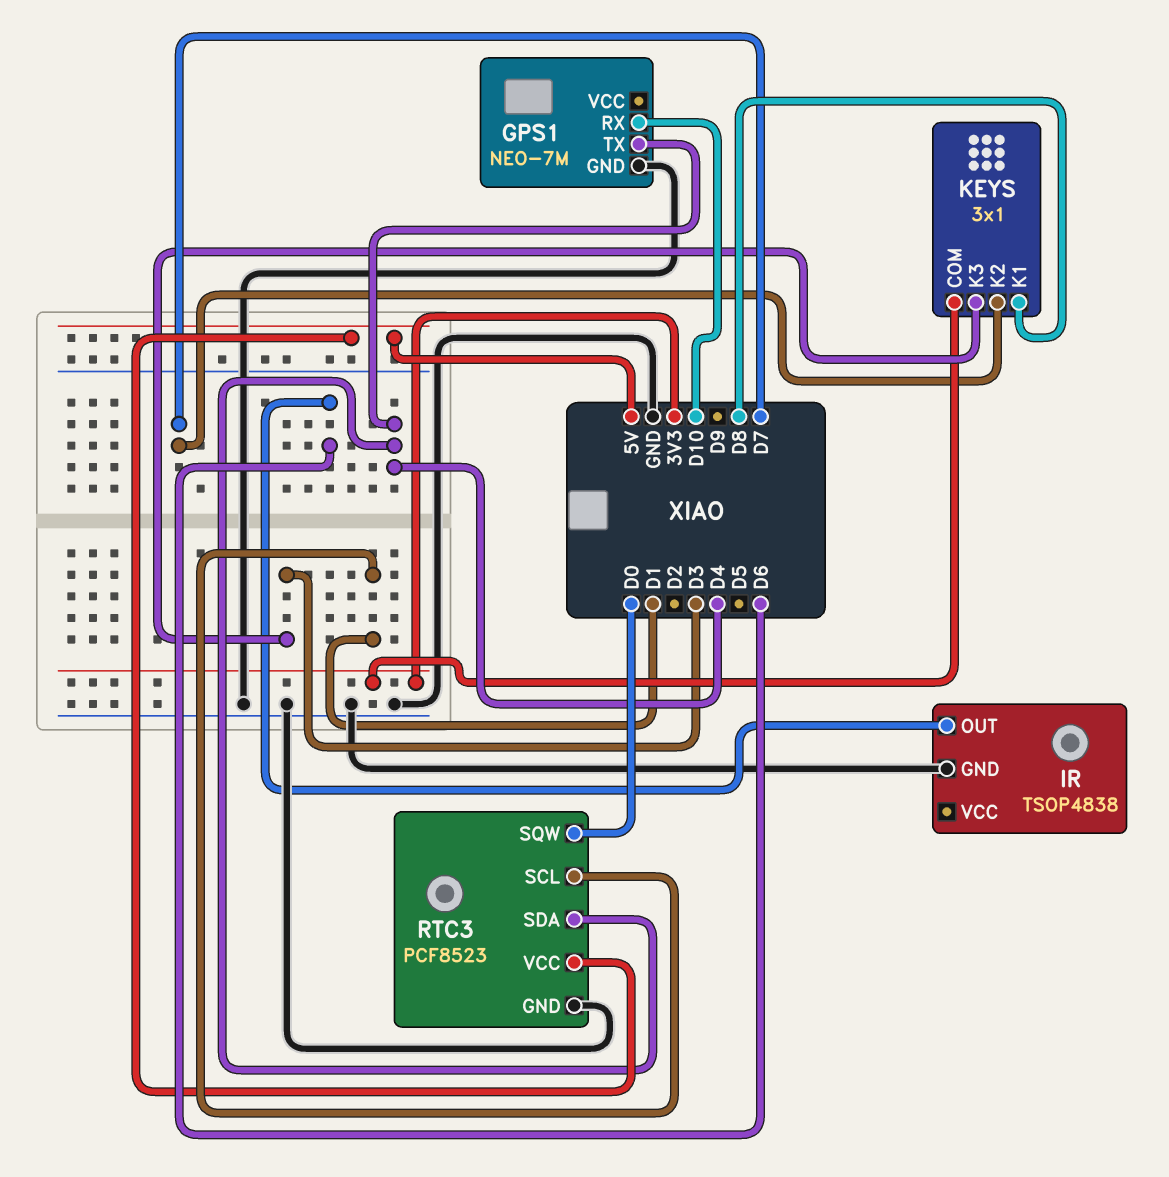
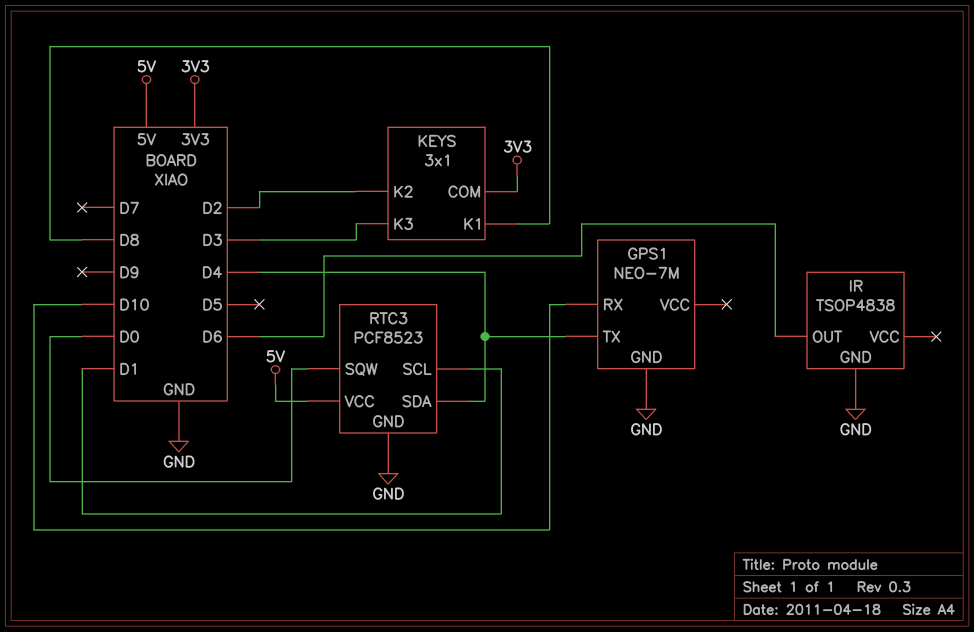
KEYS pin K2: D7 -> D2

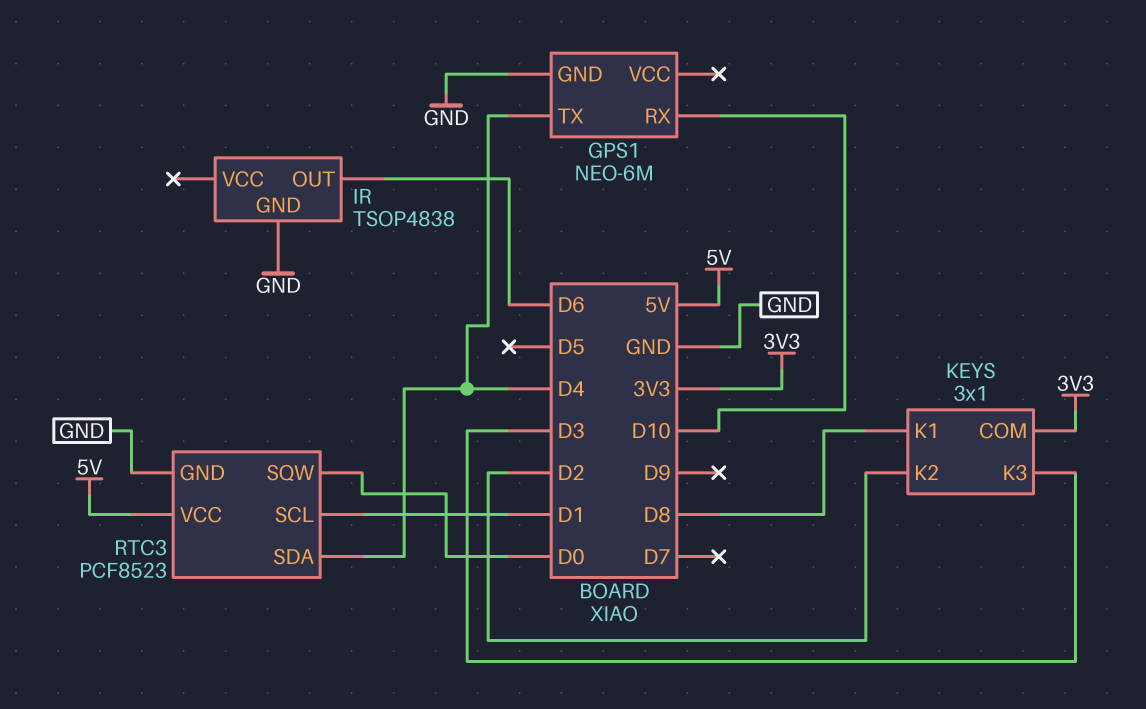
GPS1: NEO-7M -> NEO-6M

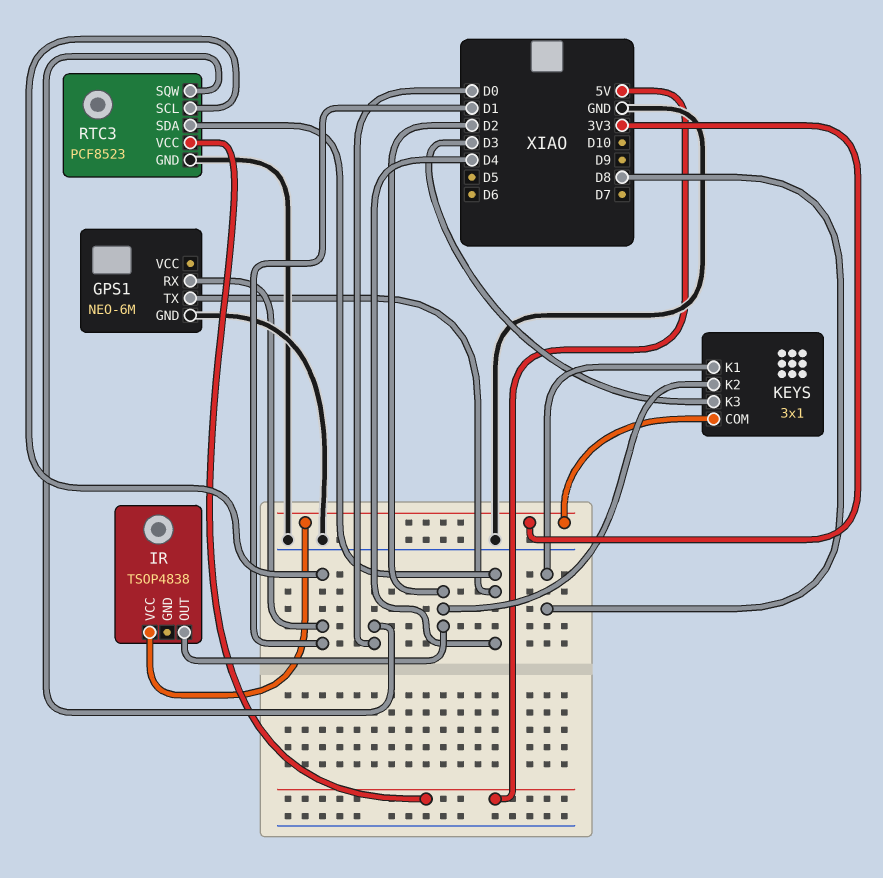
GPS1 pin RX: D10 -> D1
IR pin GND: GND -> none
IR pin OUT: D6 -> D2
IR pin VCC: none -> 3V3

